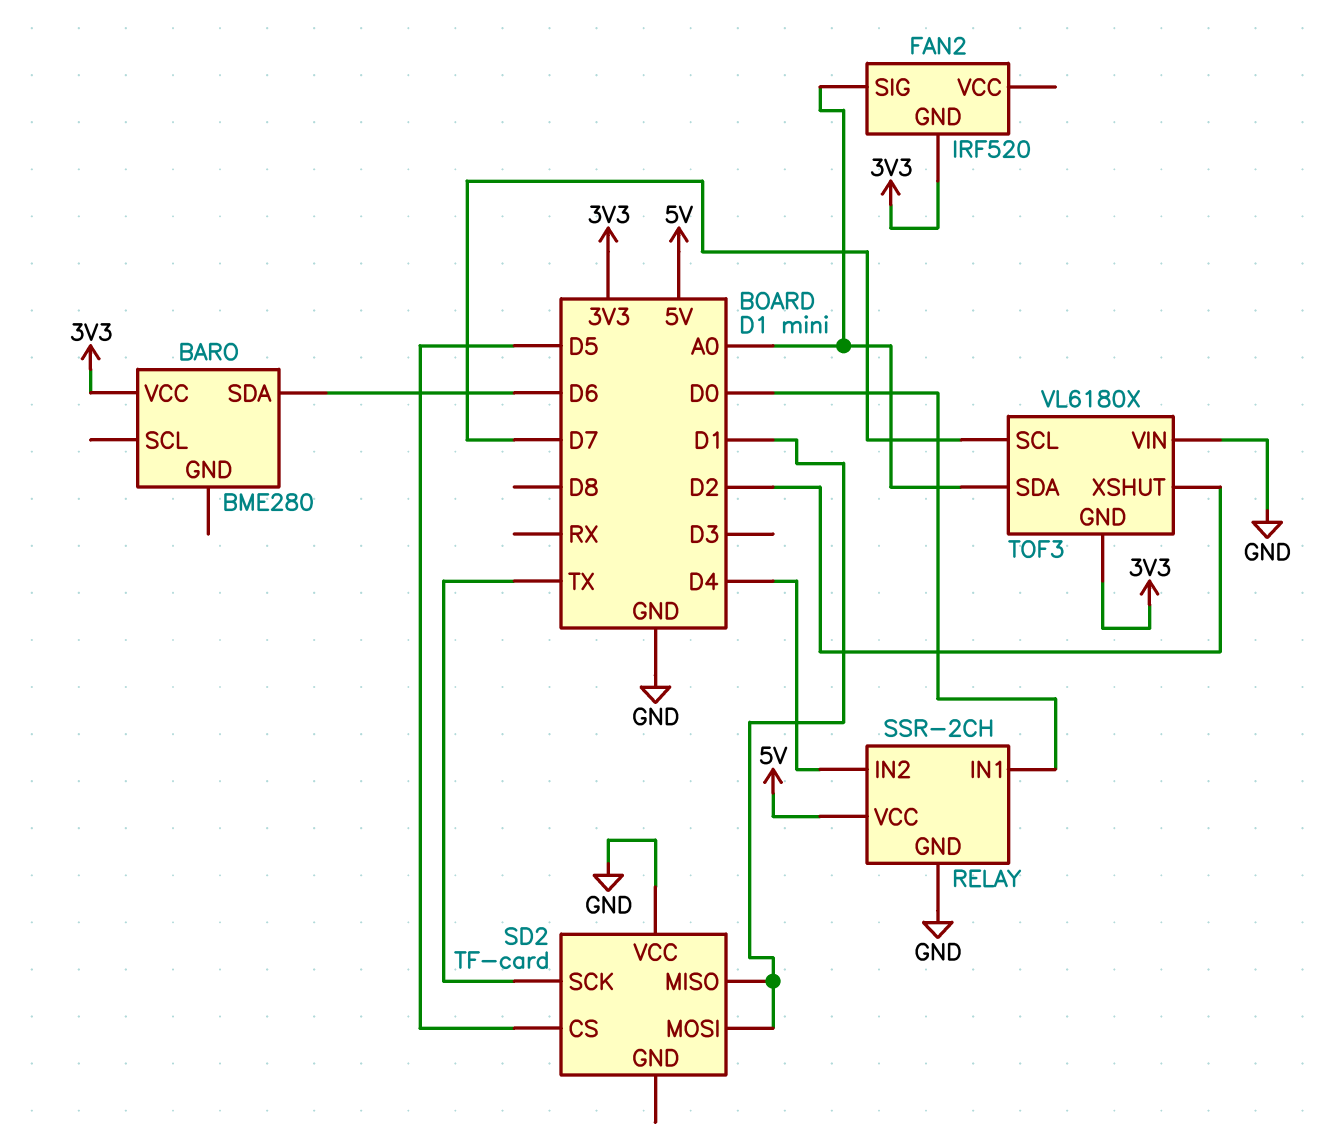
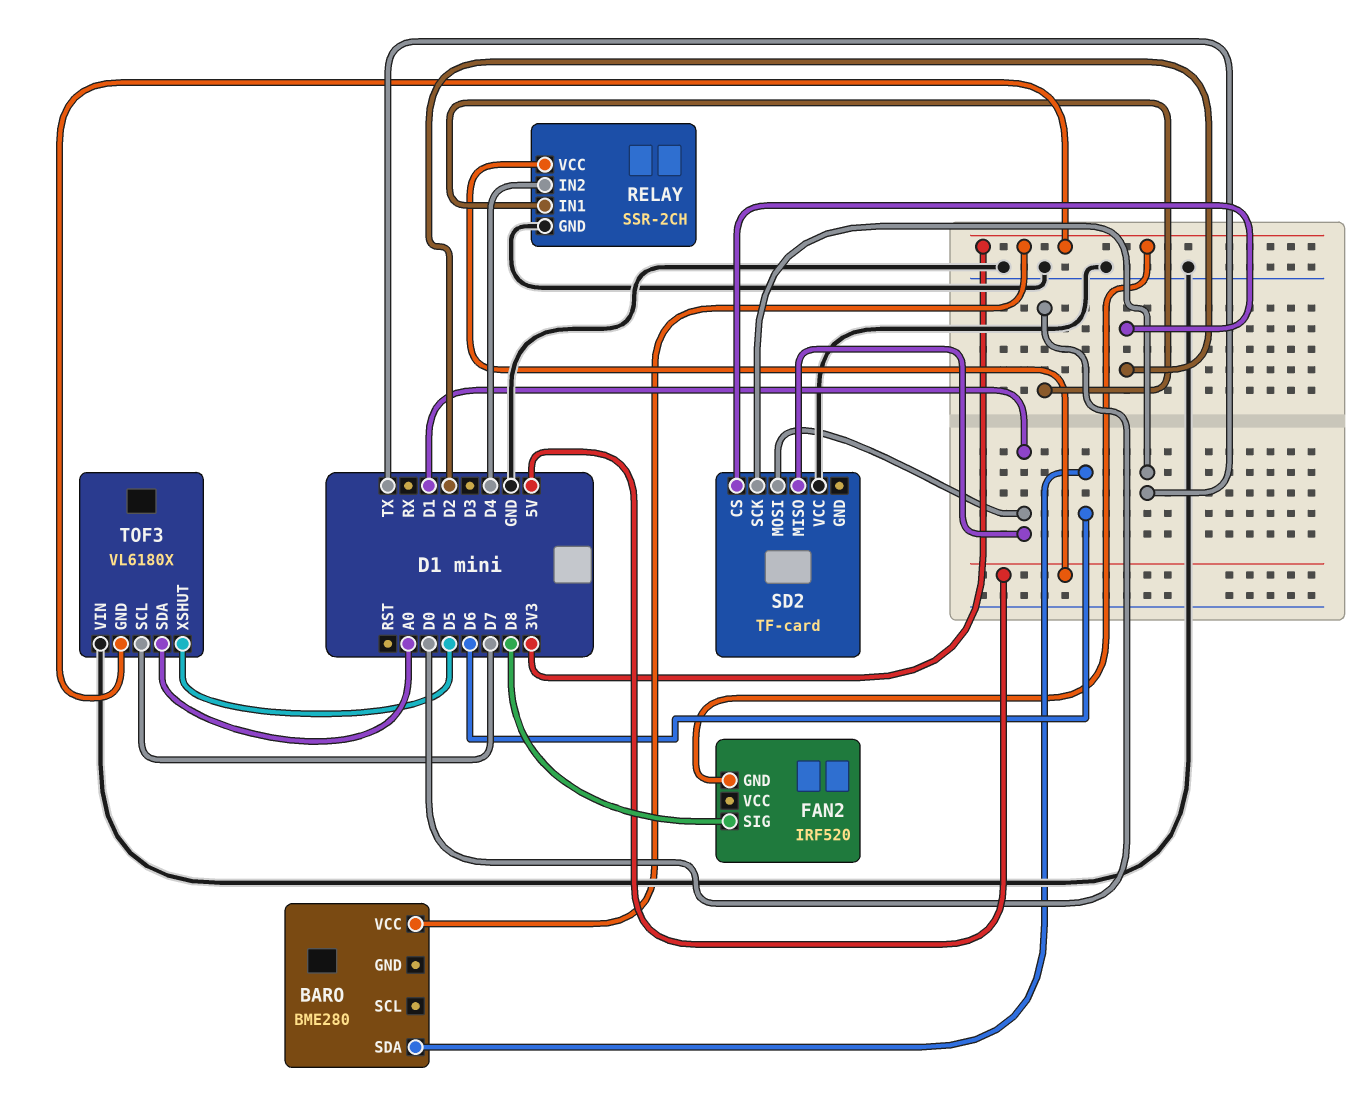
FAN2 pin SIG: A0 -> D8
SD2 pin CS: D5 -> D2
TOF3 pin XSHUT: D2 -> D5

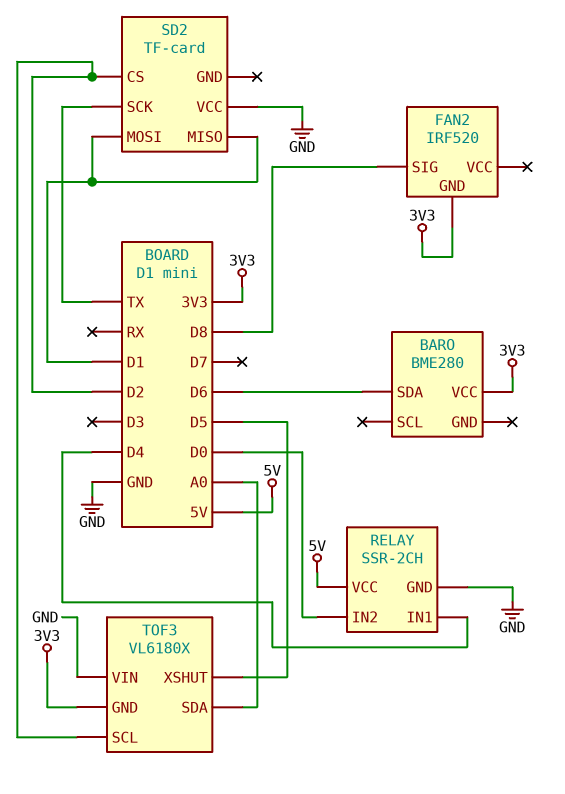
RELAY pin IN1: D0 -> D4
RELAY pin IN2: D4 -> D0
TOF3 pin SCL: D7 -> D2

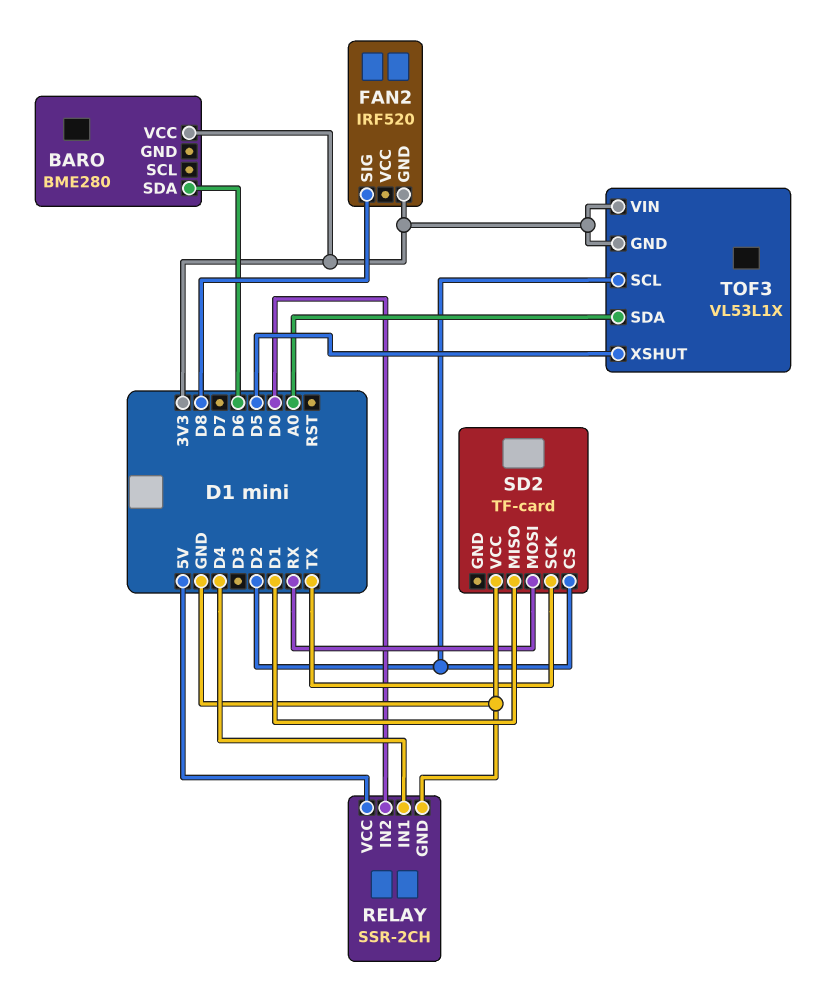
SD2 pin MOSI: D1 -> RX
TOF3: VL6180X -> VL53L1X
TOF3 pin VIN: GND -> 3V3

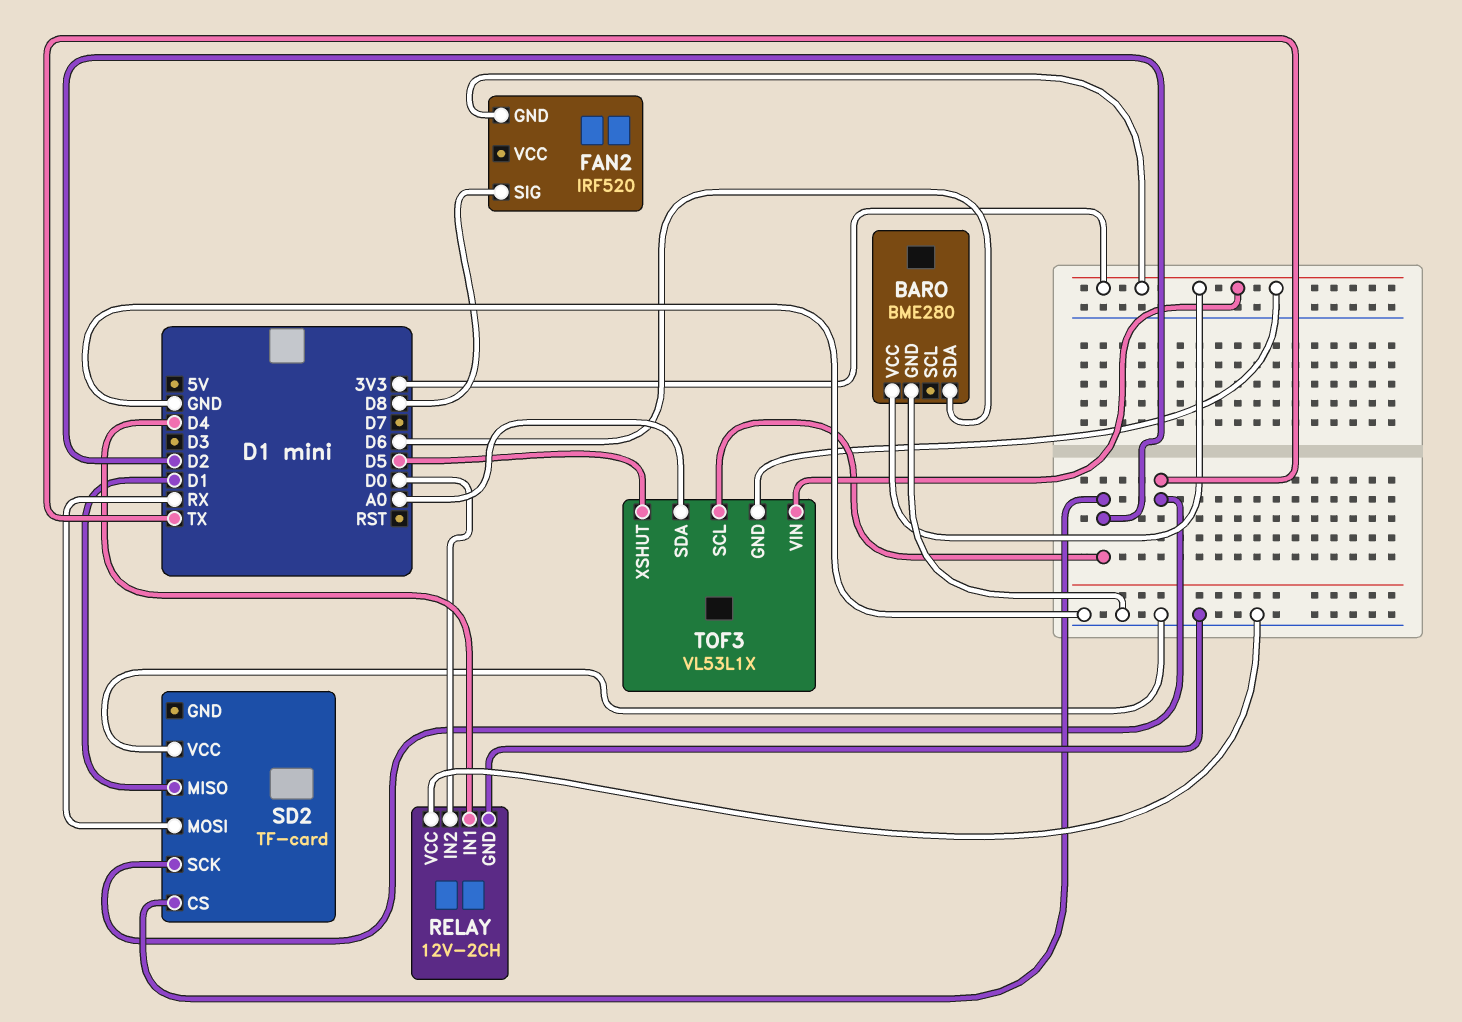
BARO pin GND: none -> GND
RELAY: SSR-2CH -> 12V-2CH
RELAY pin VCC: 5V -> GND

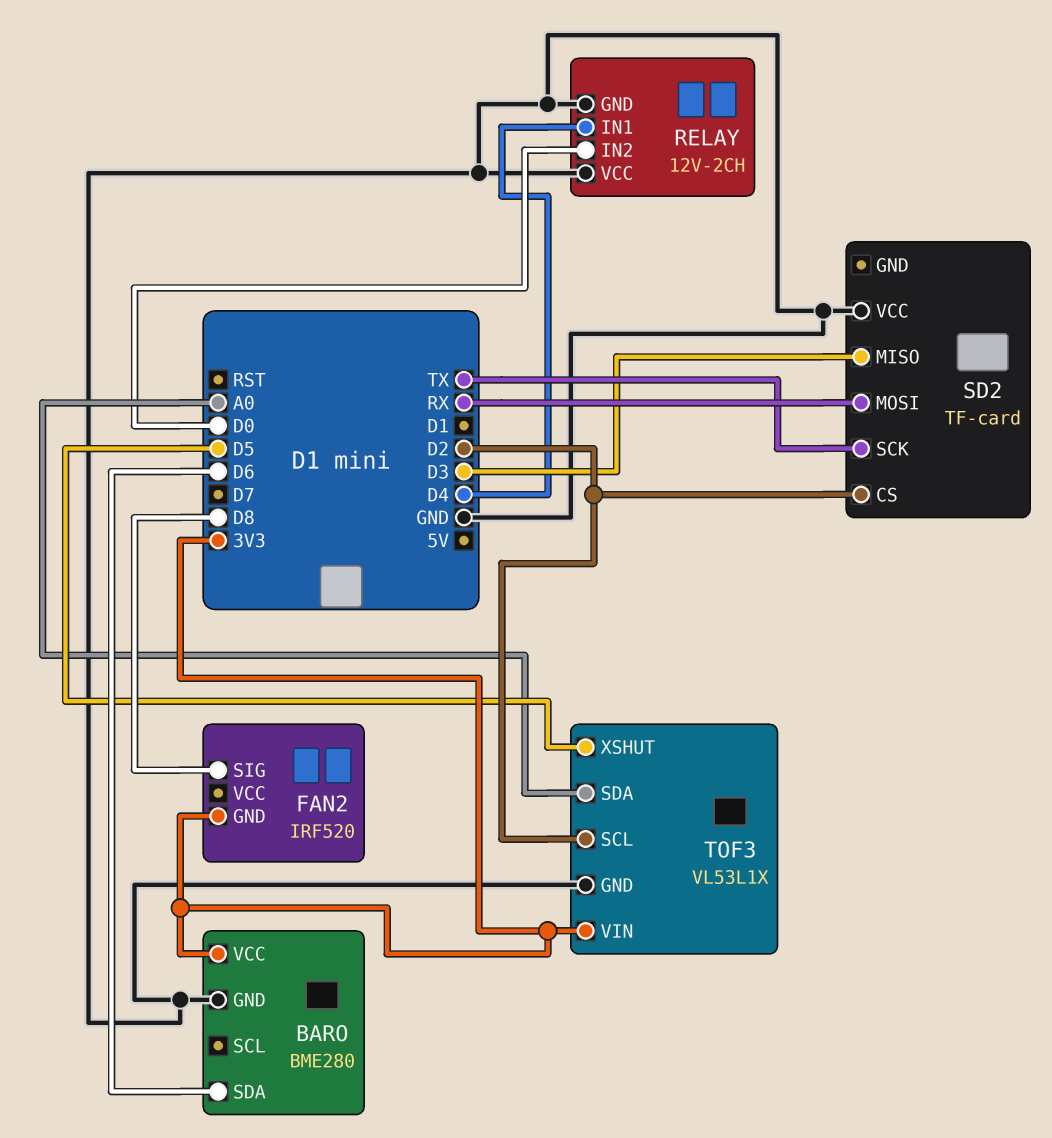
SD2 pin MISO: D1 -> D3
TOF3 pin GND: 3V3 -> GND

